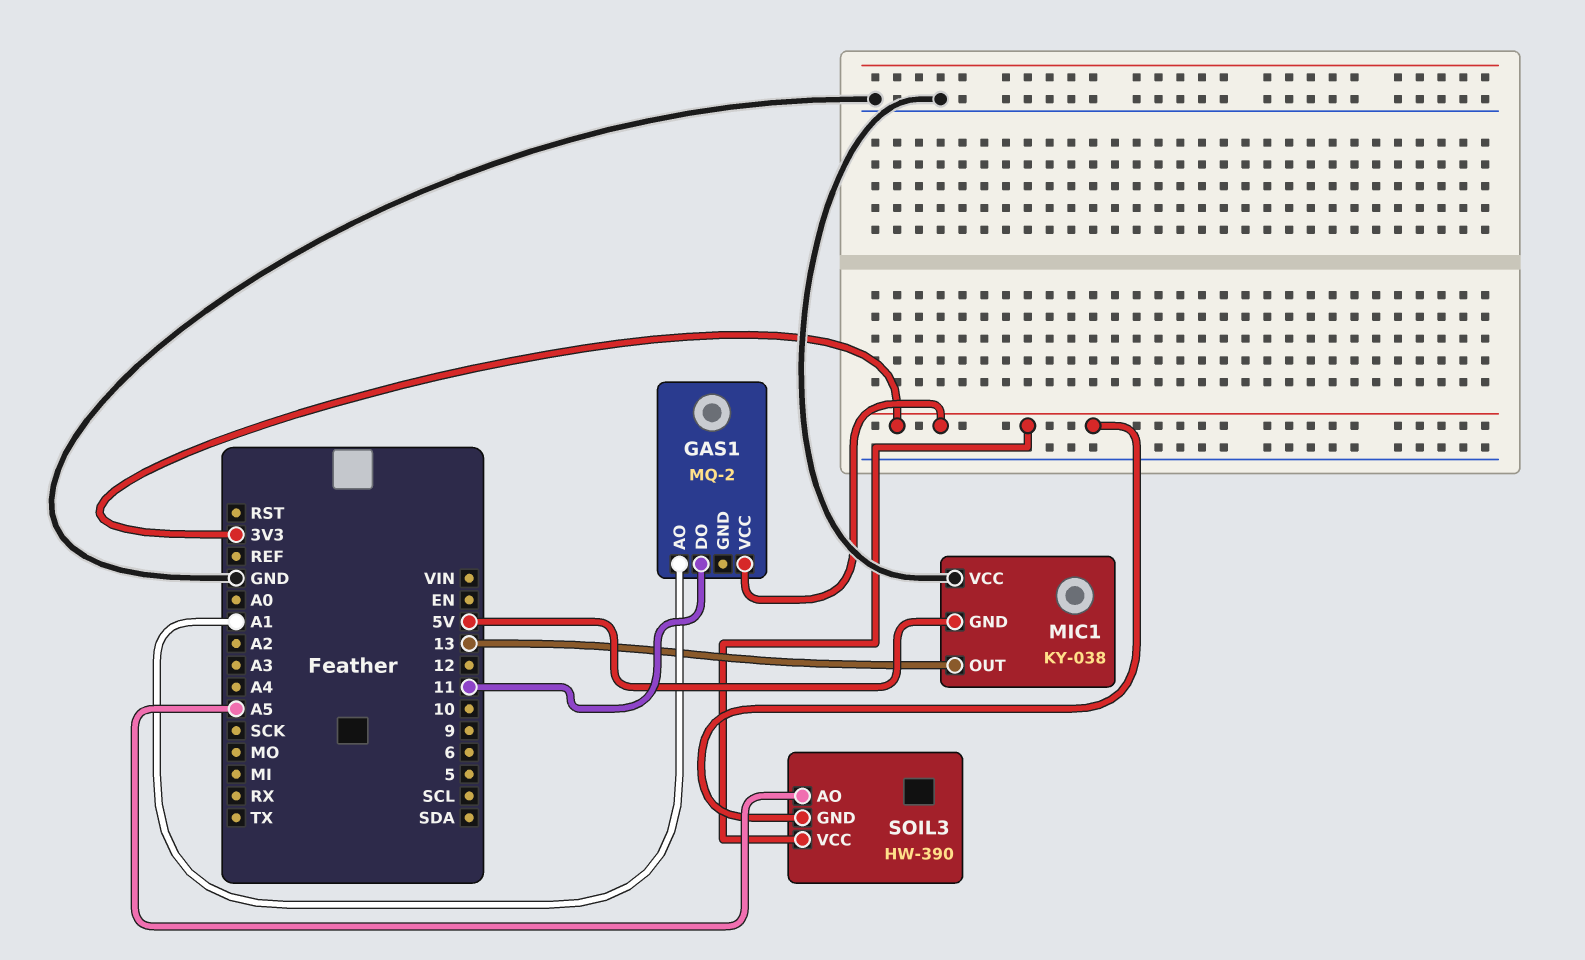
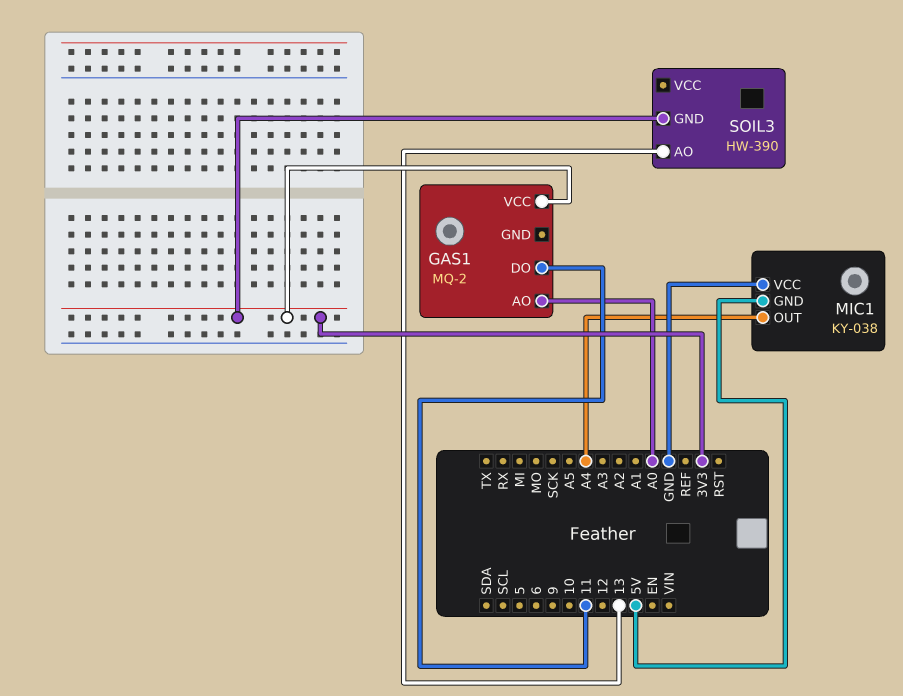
GAS1 pin AO: A1 -> A0
MIC1 pin OUT: 13 -> A4
SOIL3 pin AO: A5 -> 13
SOIL3 pin VCC: 3V3 -> none

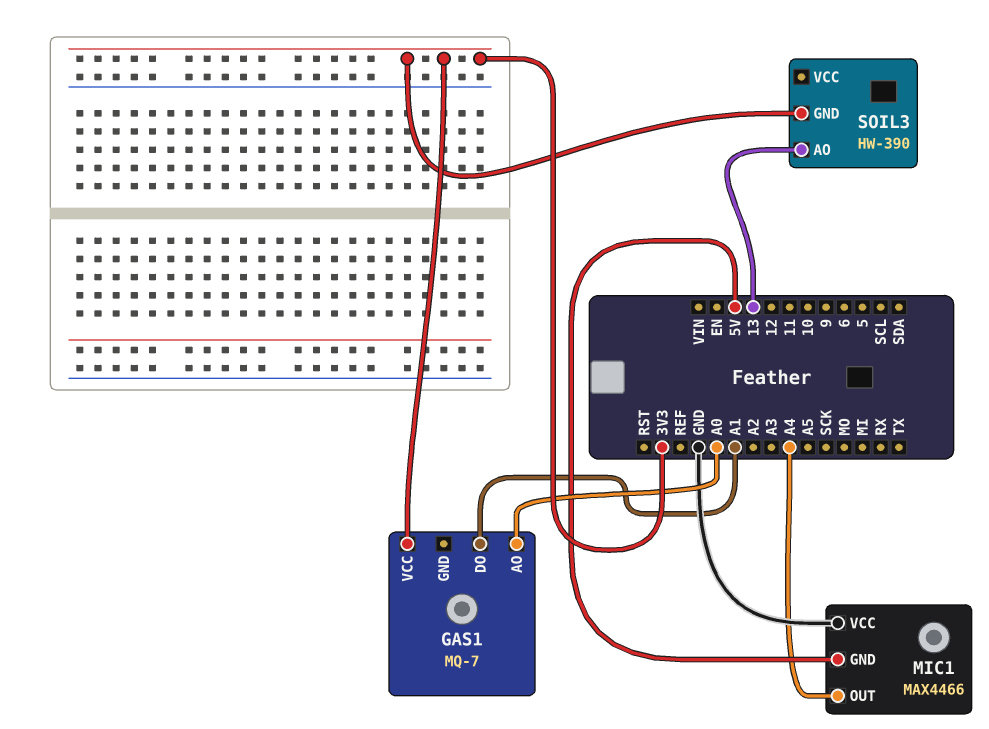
GAS1: MQ-2 -> MQ-7
GAS1 pin DO: 11 -> A1
MIC1: KY-038 -> MAX4466

